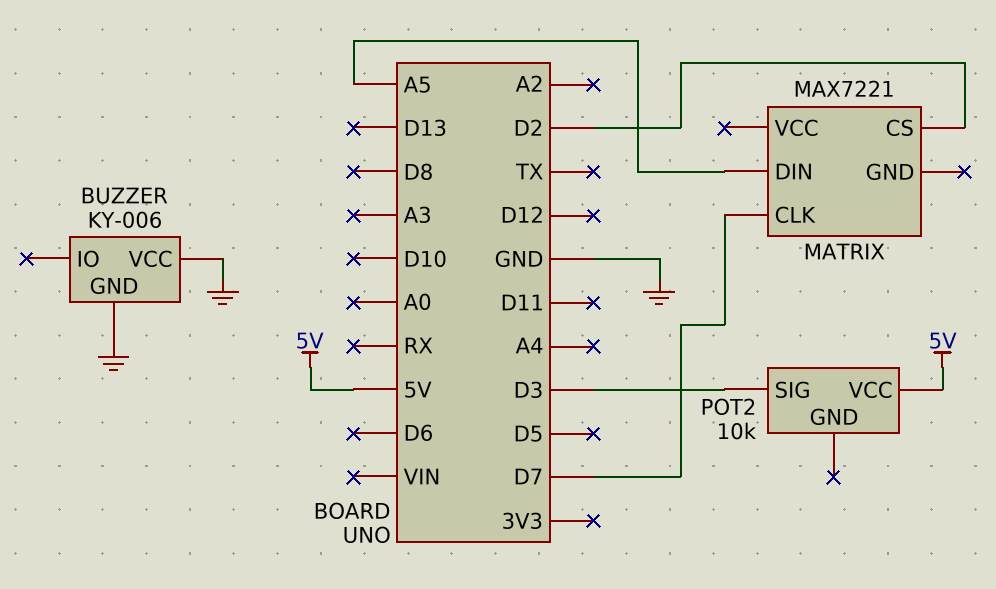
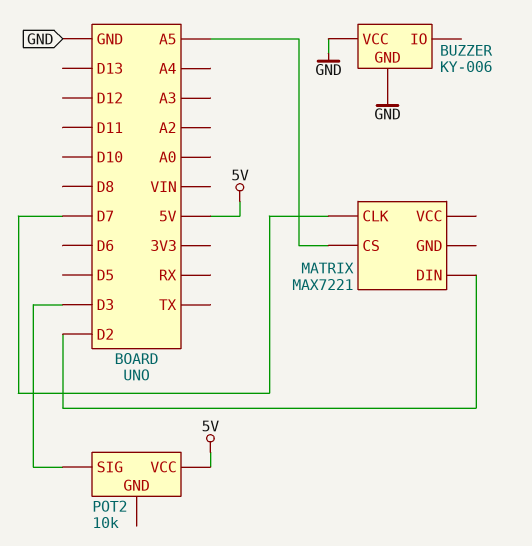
MATRIX pin CS: D2 -> A5
MATRIX pin DIN: A5 -> D2

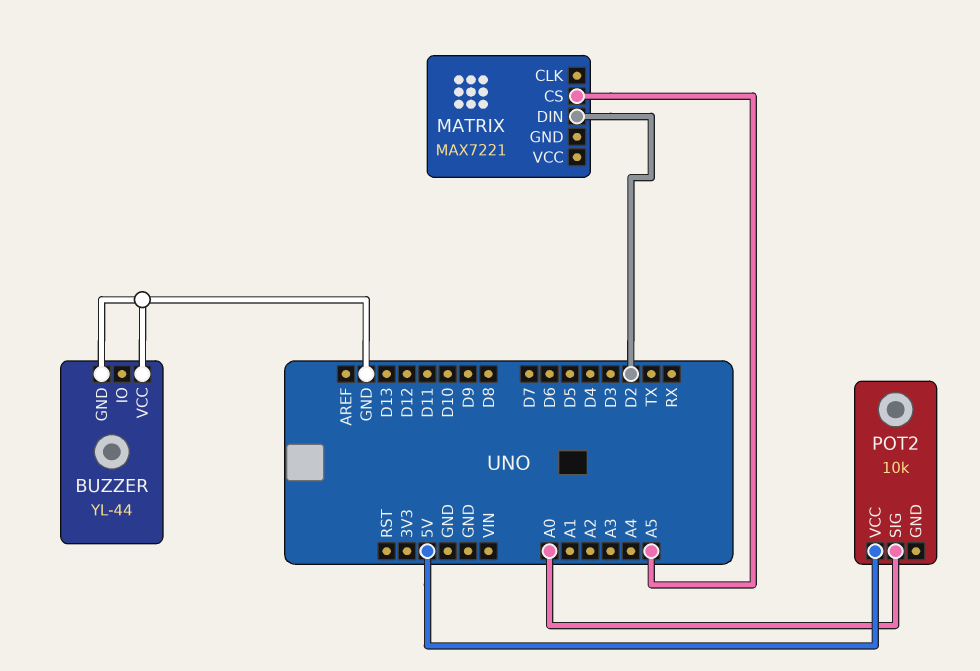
BUZZER: KY-006 -> YL-44
MATRIX pin CLK: D7 -> none
POT2 pin SIG: D3 -> A0

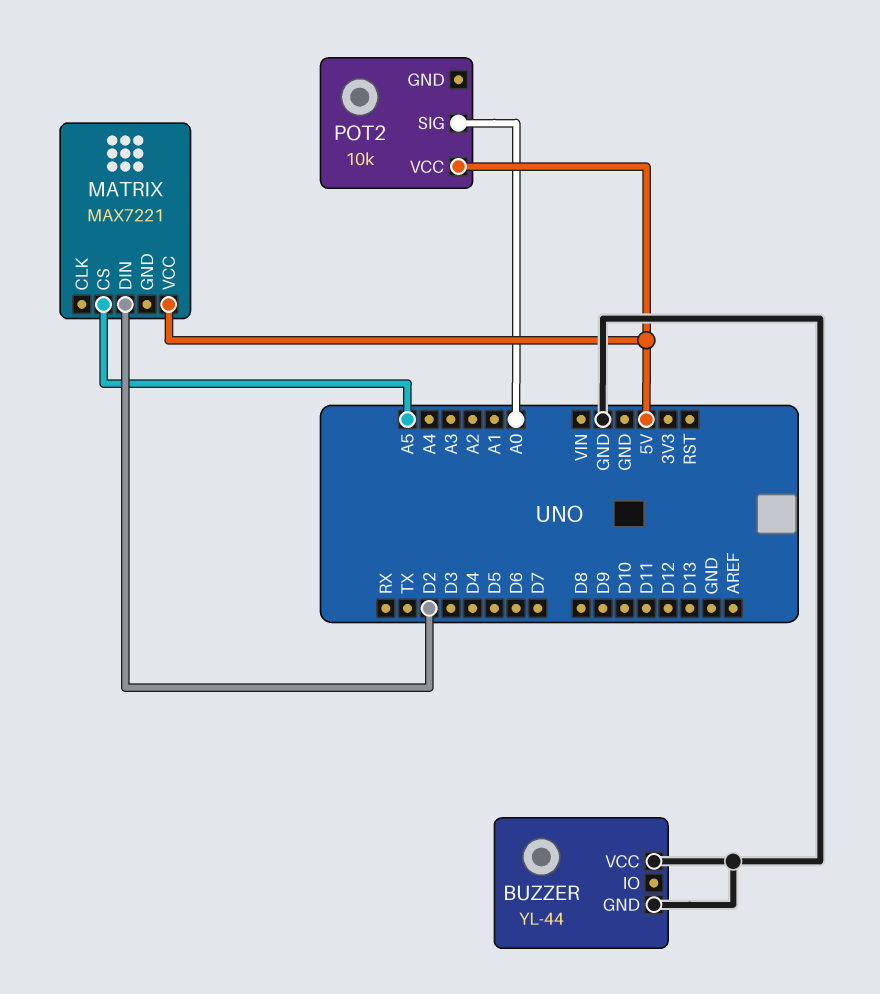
MATRIX pin VCC: none -> 5V

